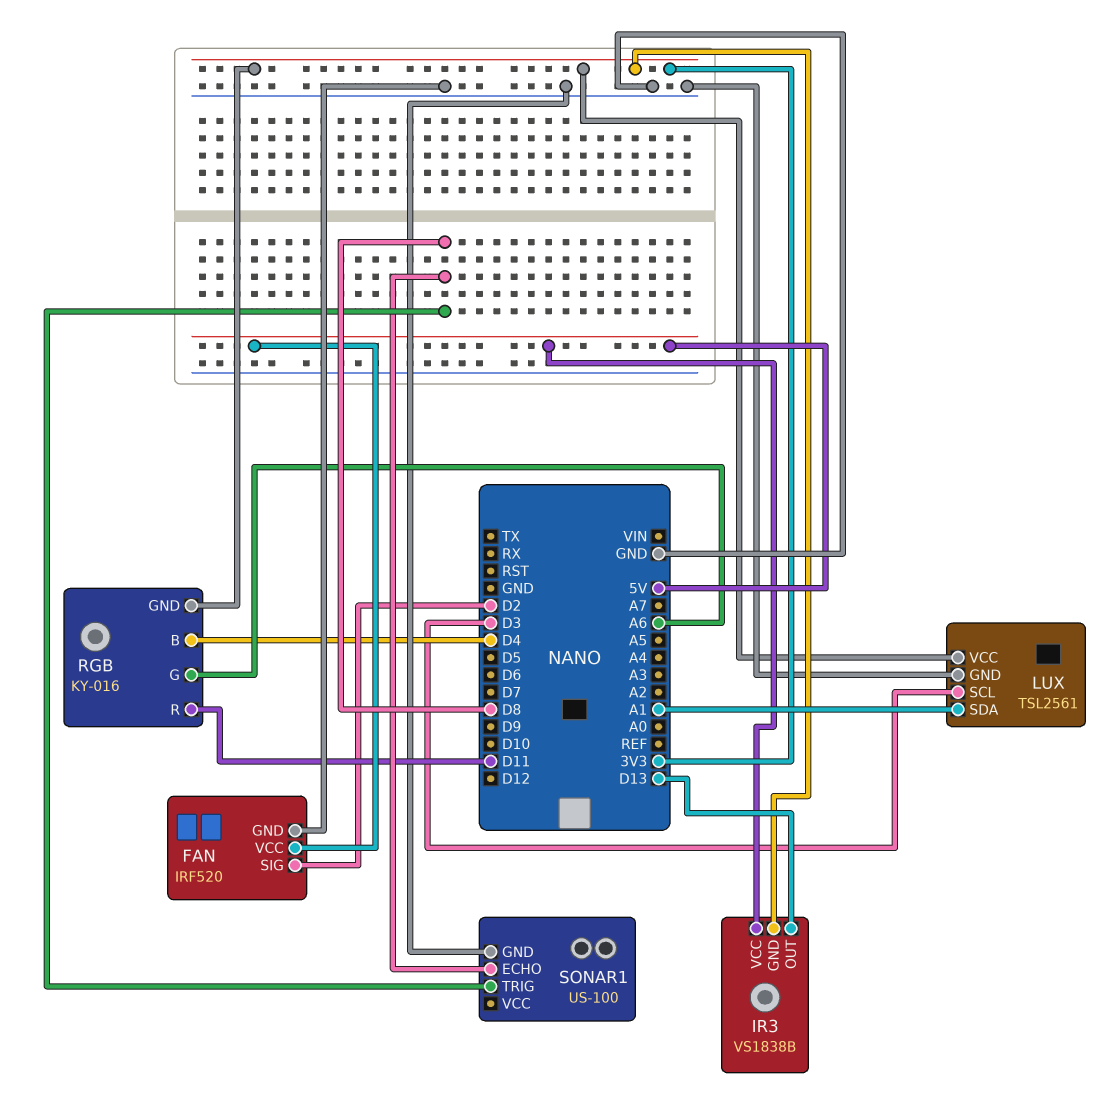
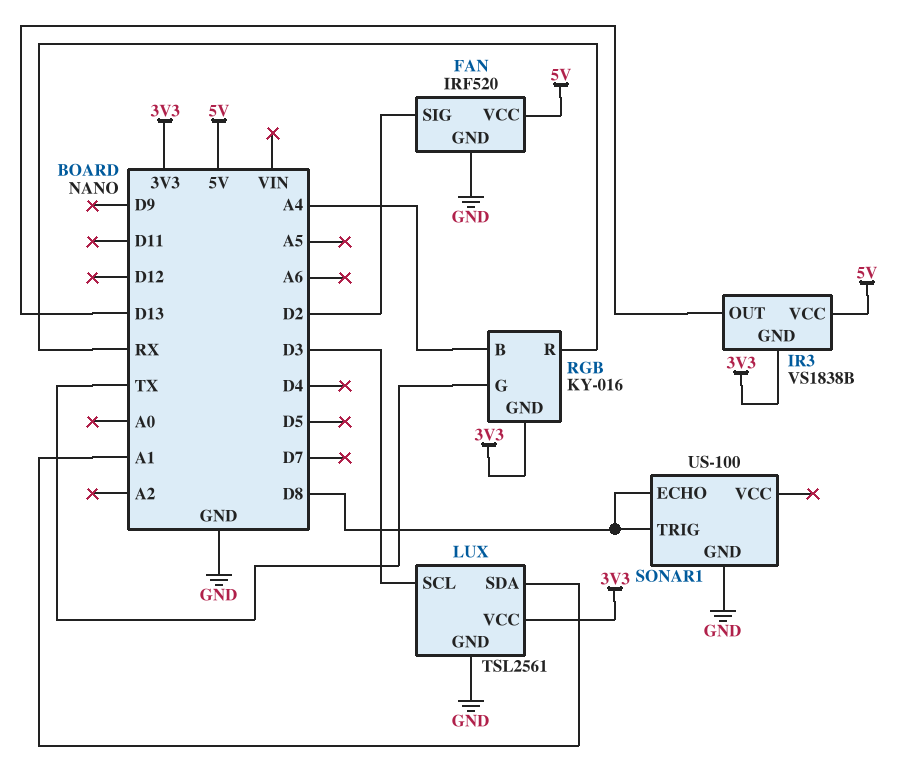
RGB pin B: D4 -> A4
RGB pin G: A6 -> TX
RGB pin R: D11 -> RX

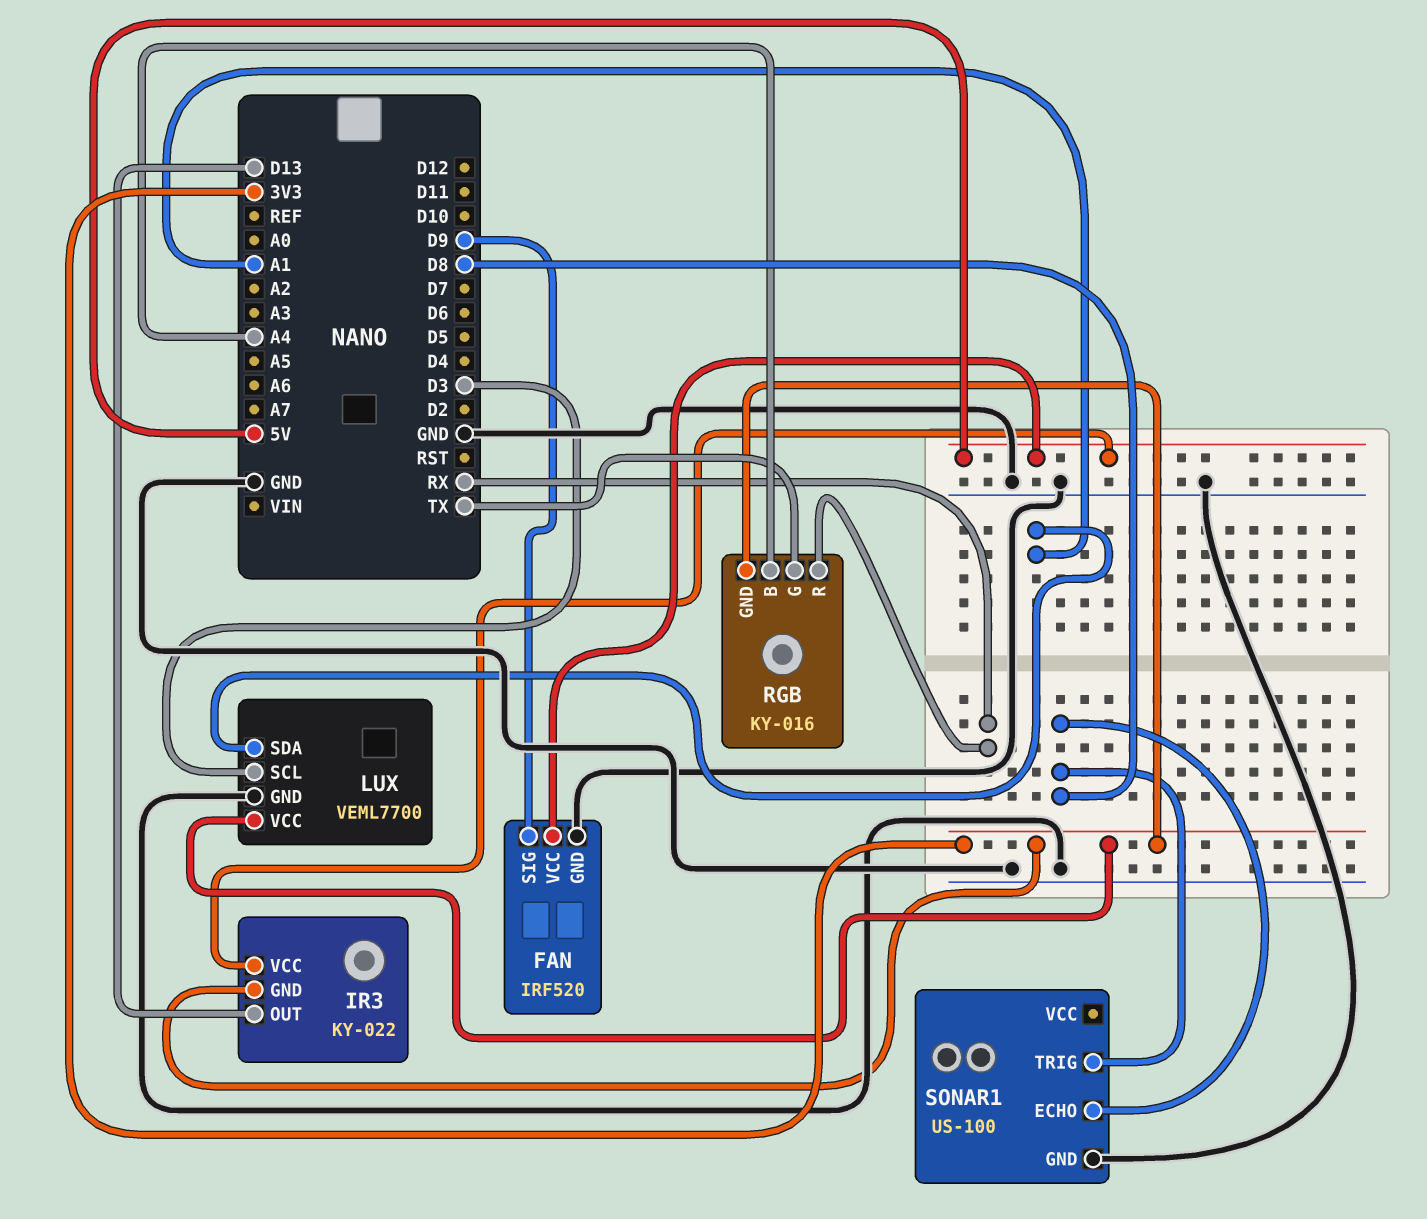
FAN pin SIG: D2 -> D9
IR3: VS1838B -> KY-022
LUX: TSL2561 -> VEML7700

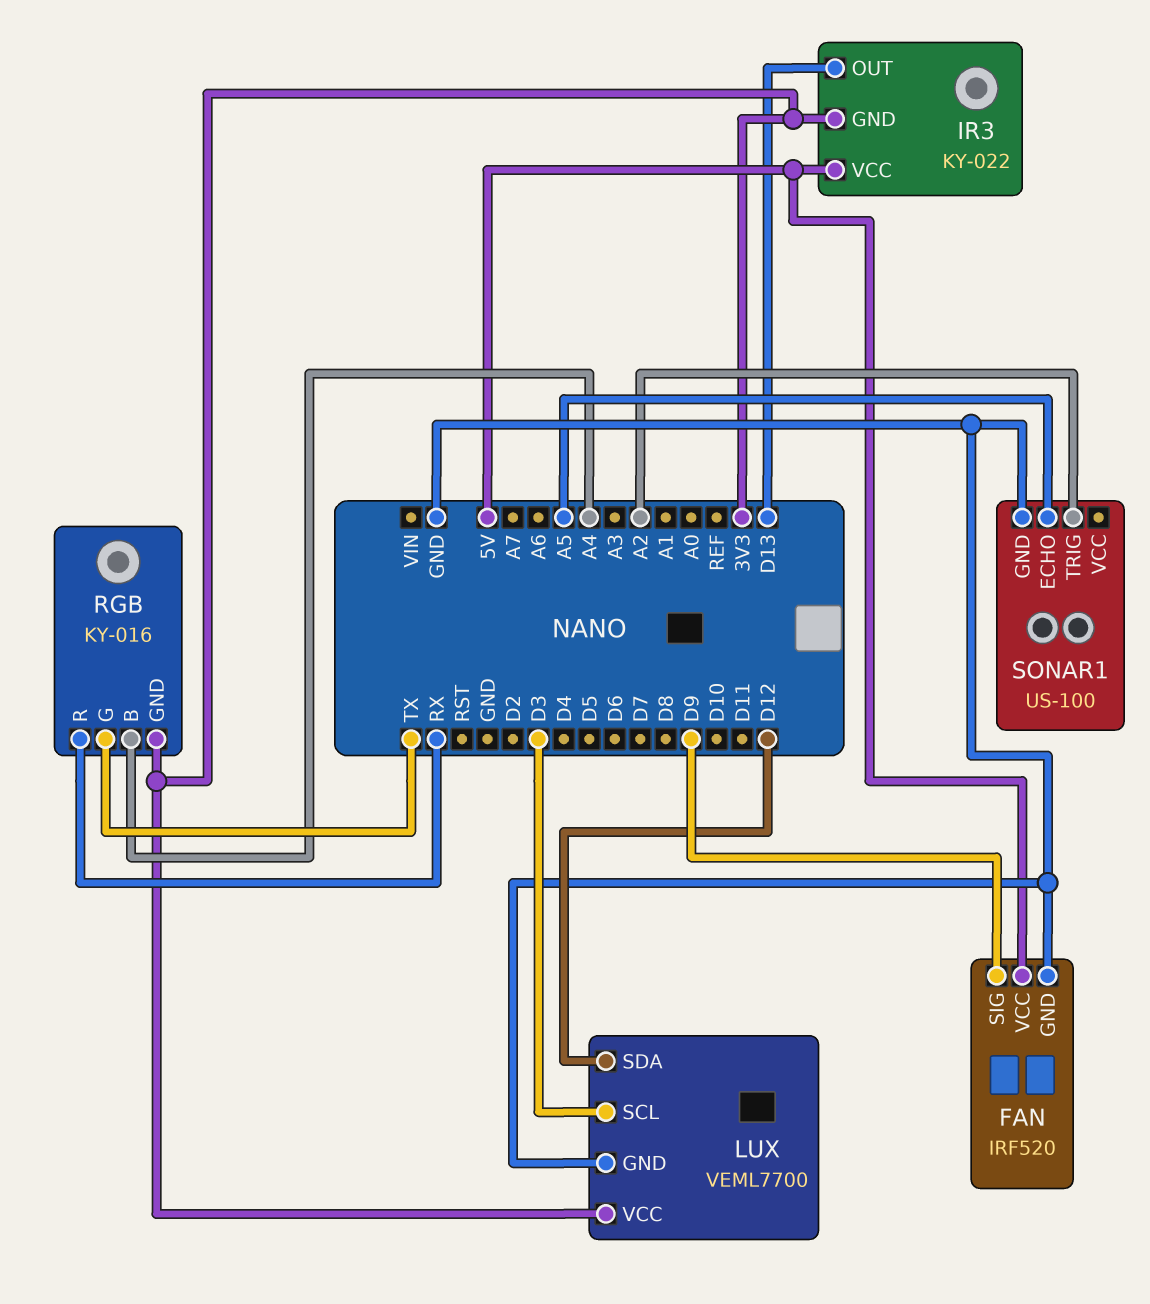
LUX pin SDA: A1 -> D12
SONAR1 pin ECHO: D8 -> A5
SONAR1 pin TRIG: D8 -> A2

